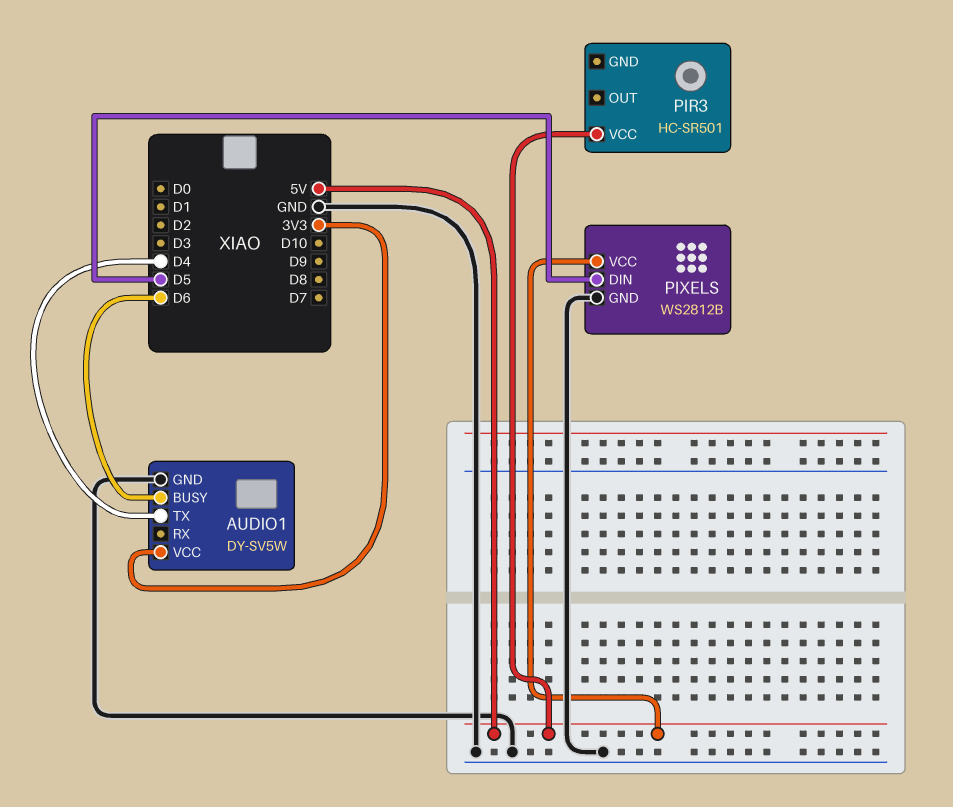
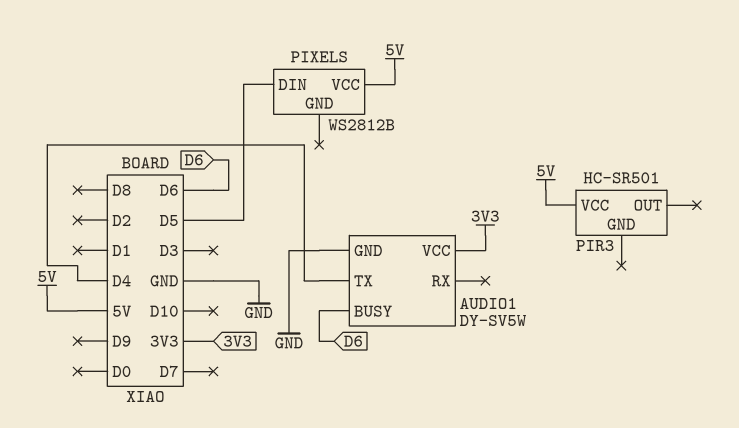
PIXELS pin GND: GND -> none

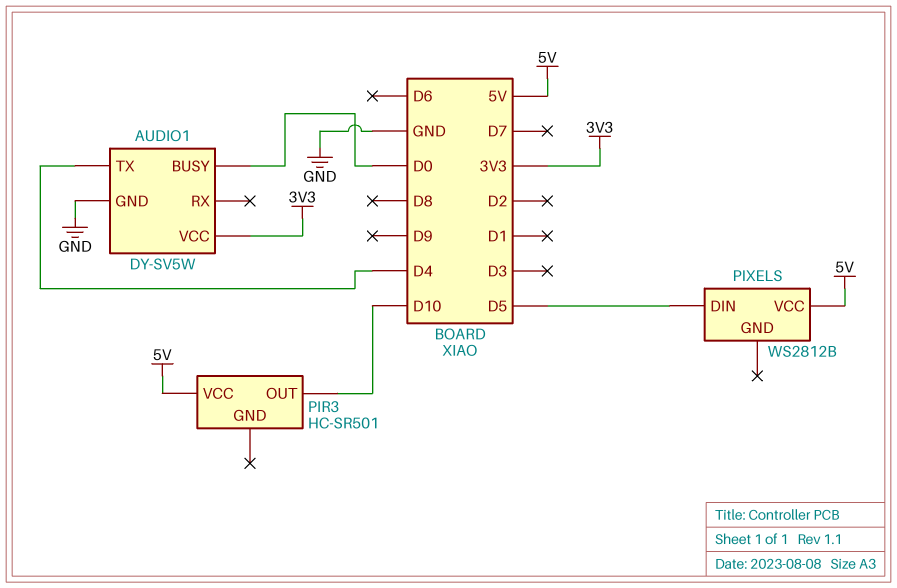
AUDIO1 pin BUSY: D6 -> D0
PIR3 pin OUT: none -> D10

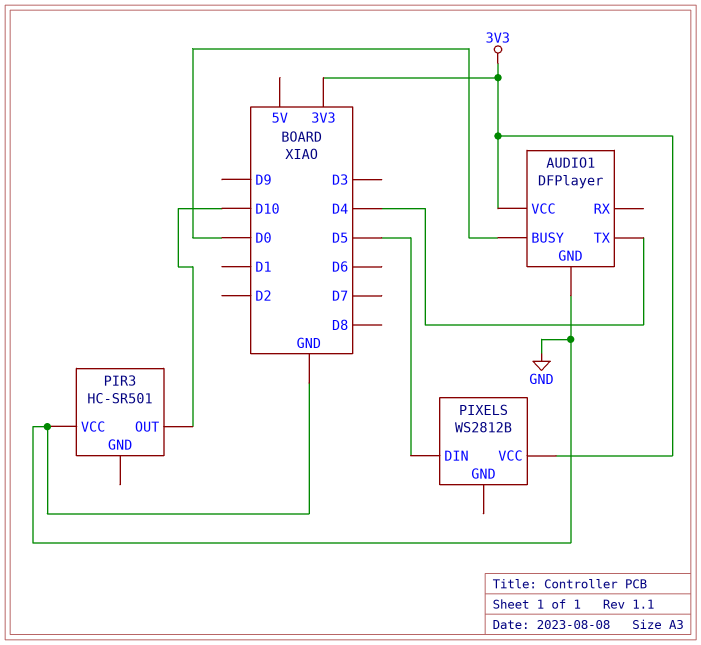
AUDIO1: DY-SV5W -> DFPlayer
PIR3 pin VCC: 5V -> GND
PIXELS pin VCC: 5V -> 3V3

